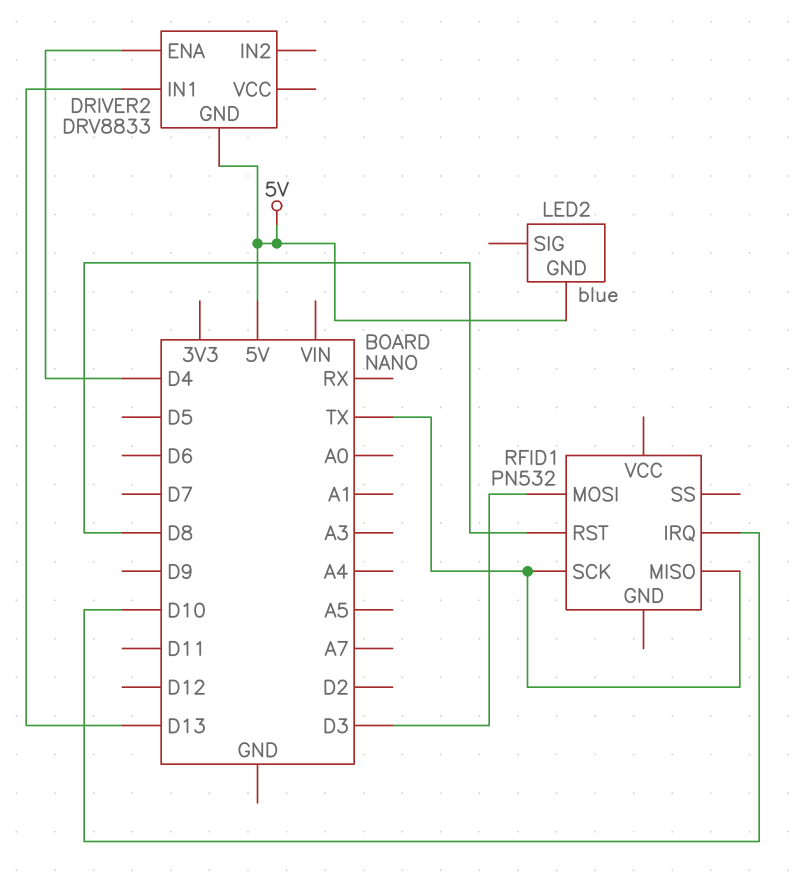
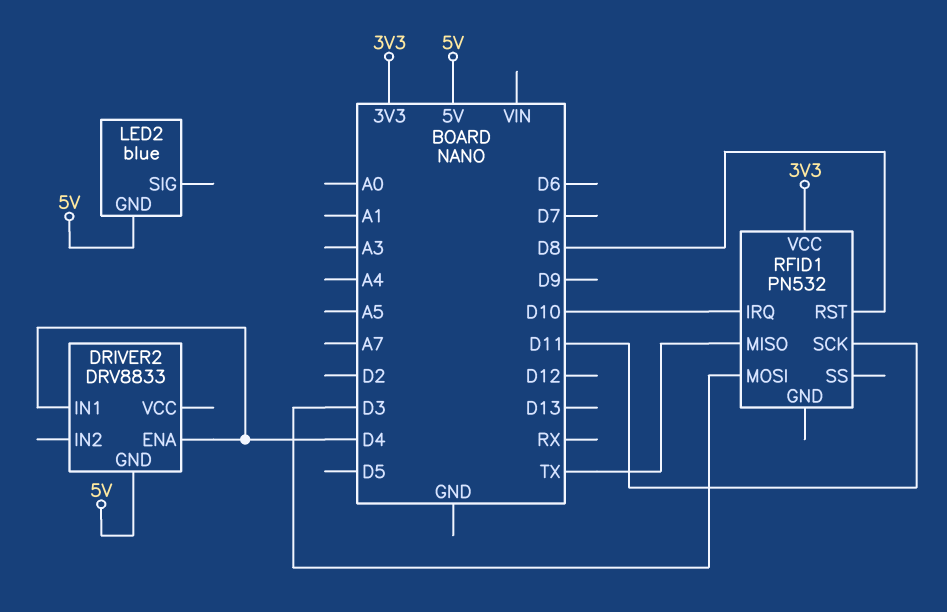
DRIVER2 pin IN1: D13 -> D4
RFID1 pin SCK: TX -> D11
RFID1 pin VCC: none -> 3V3

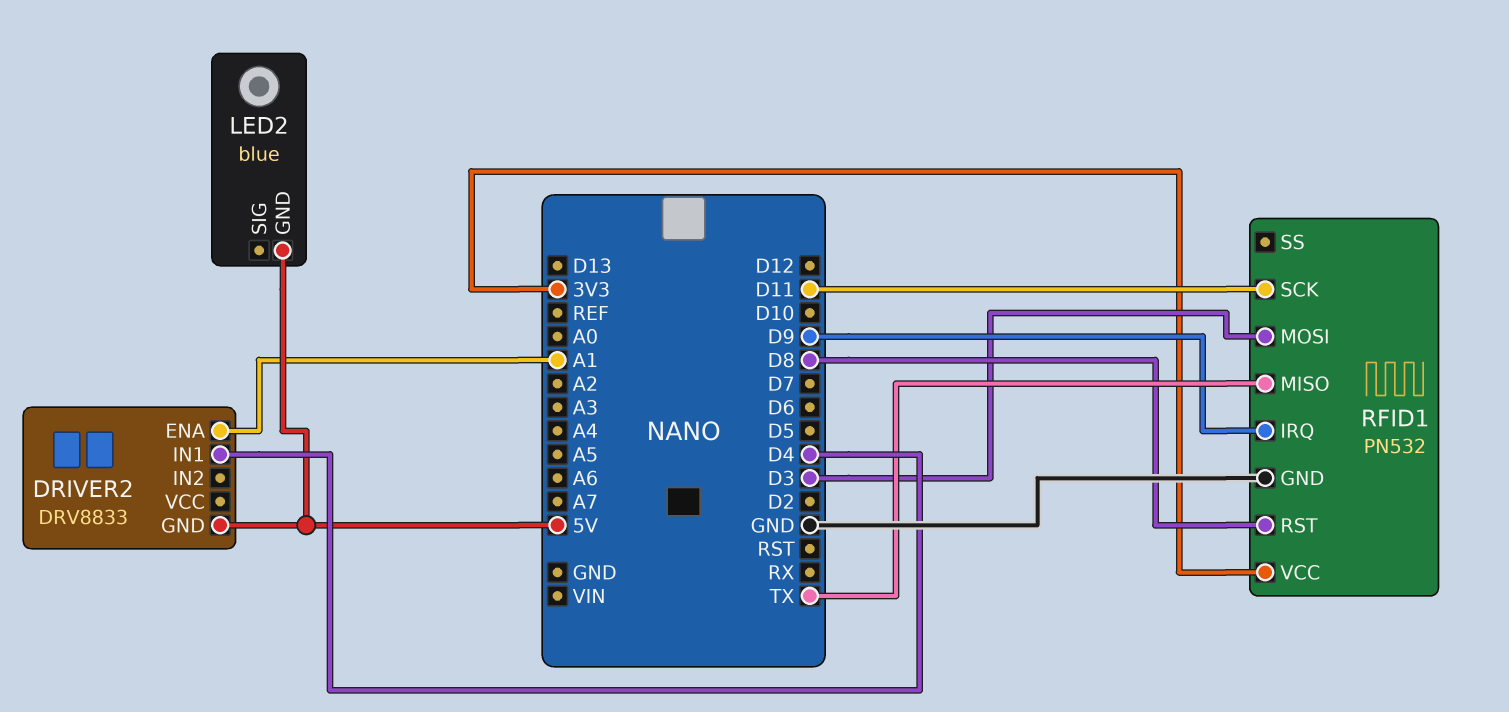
DRIVER2 pin ENA: D4 -> A1
RFID1 pin GND: none -> GND
RFID1 pin IRQ: D10 -> D9

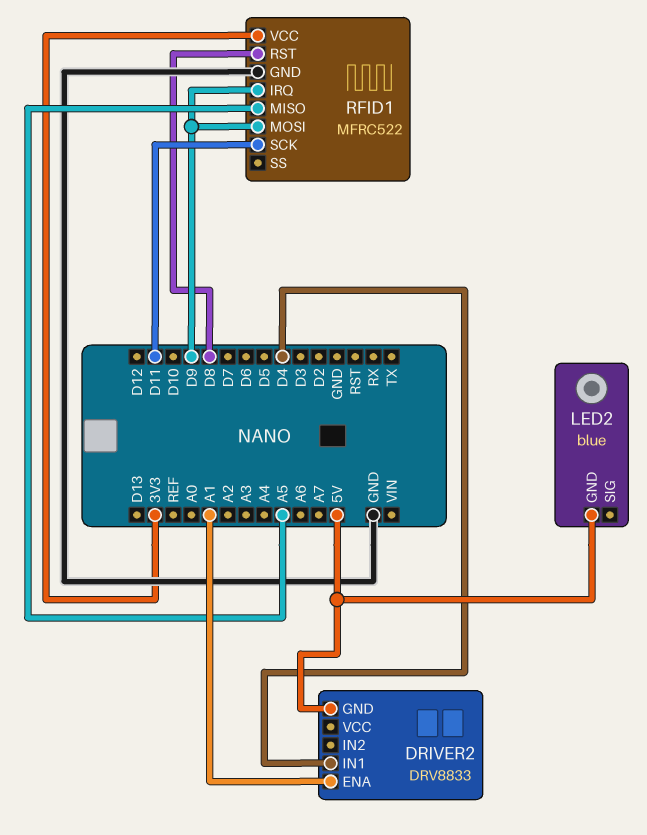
RFID1: PN532 -> MFRC522
RFID1 pin MISO: TX -> A5
RFID1 pin MOSI: D3 -> D9

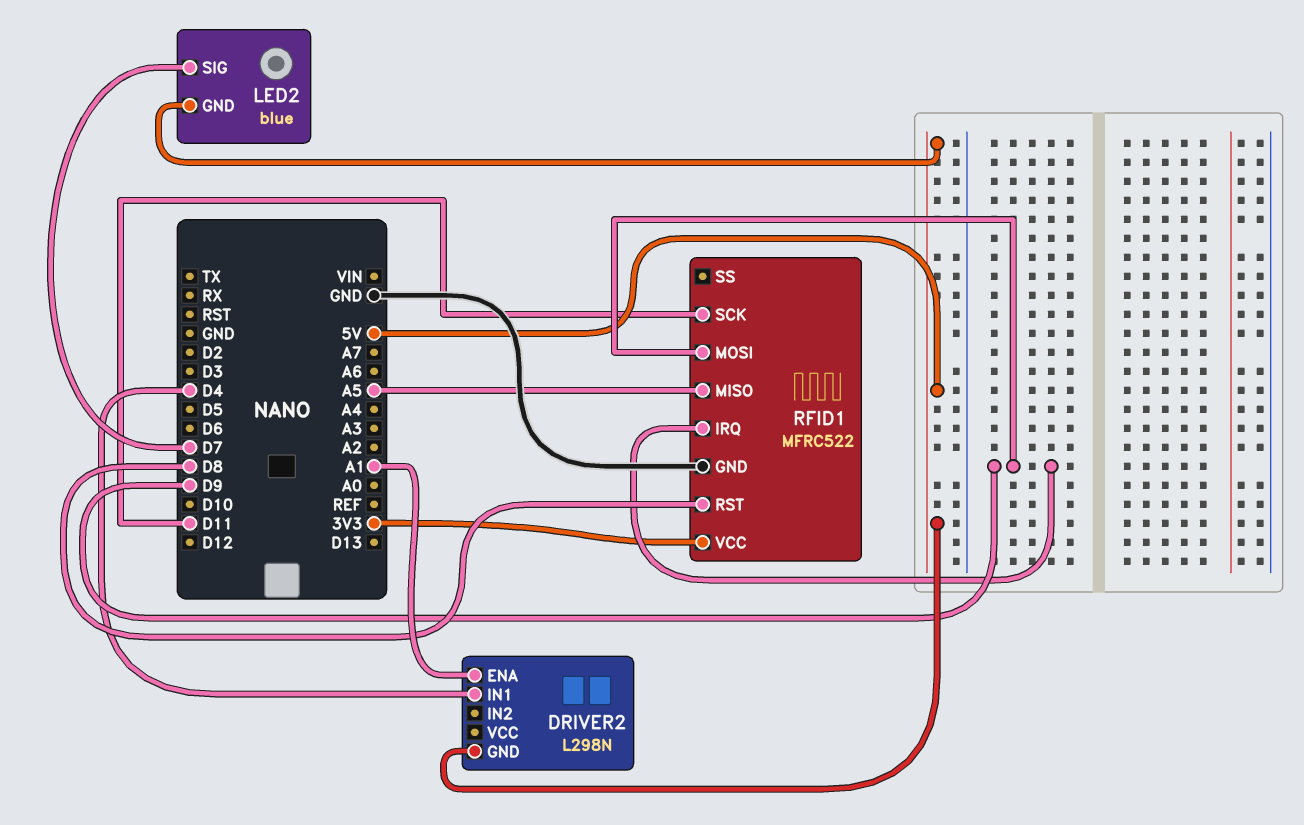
DRIVER2: DRV8833 -> L298N
LED2 pin SIG: none -> D7

